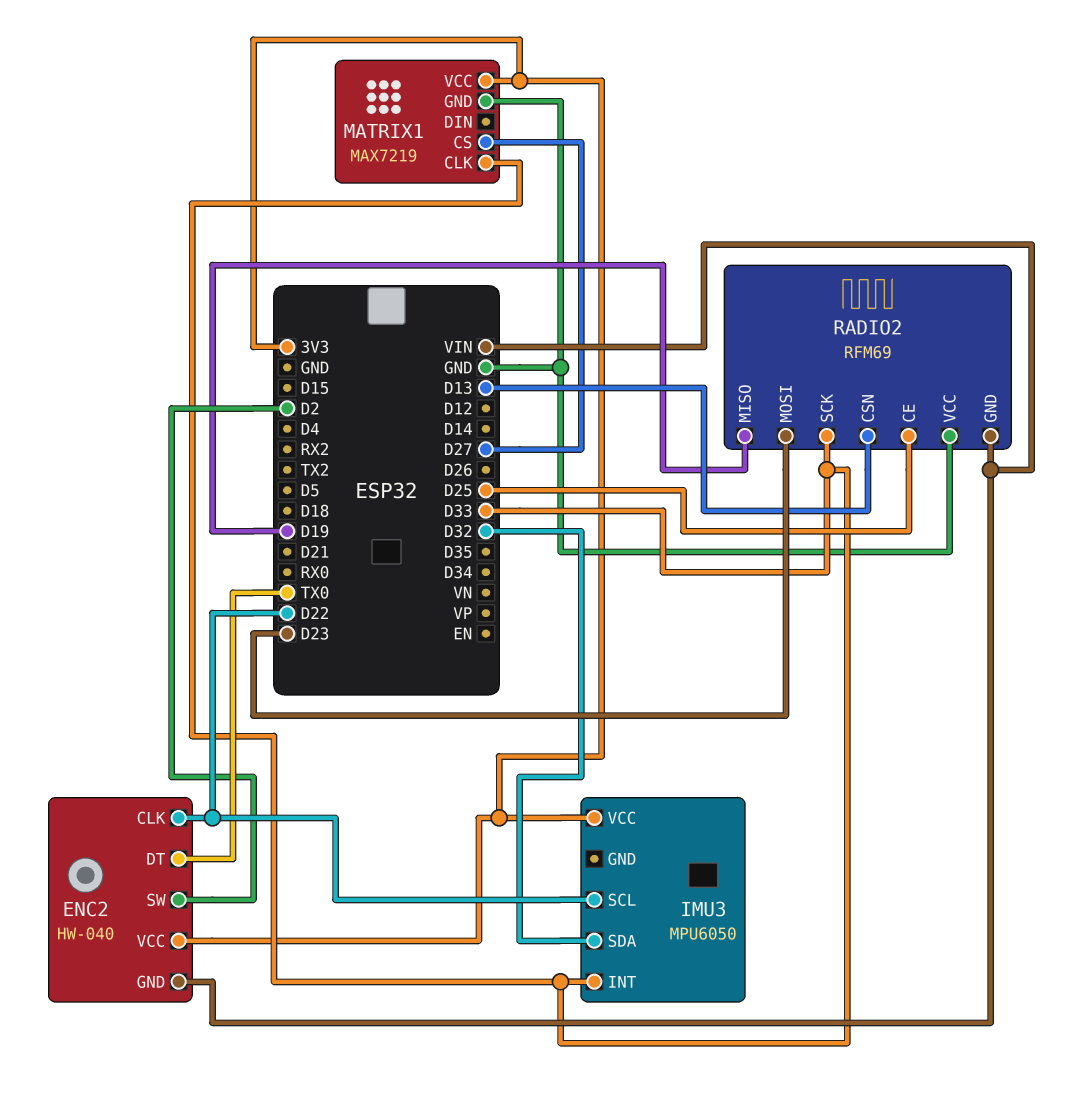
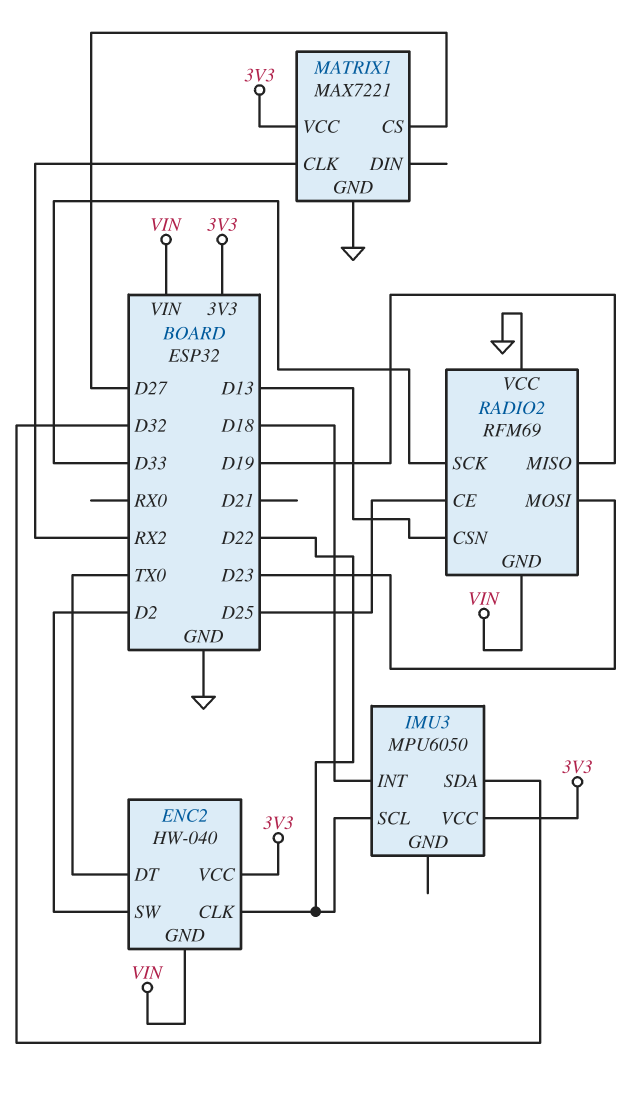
IMU3 pin INT: D33 -> D18
MATRIX1: MAX7219 -> MAX7221
MATRIX1 pin CLK: D33 -> RX2

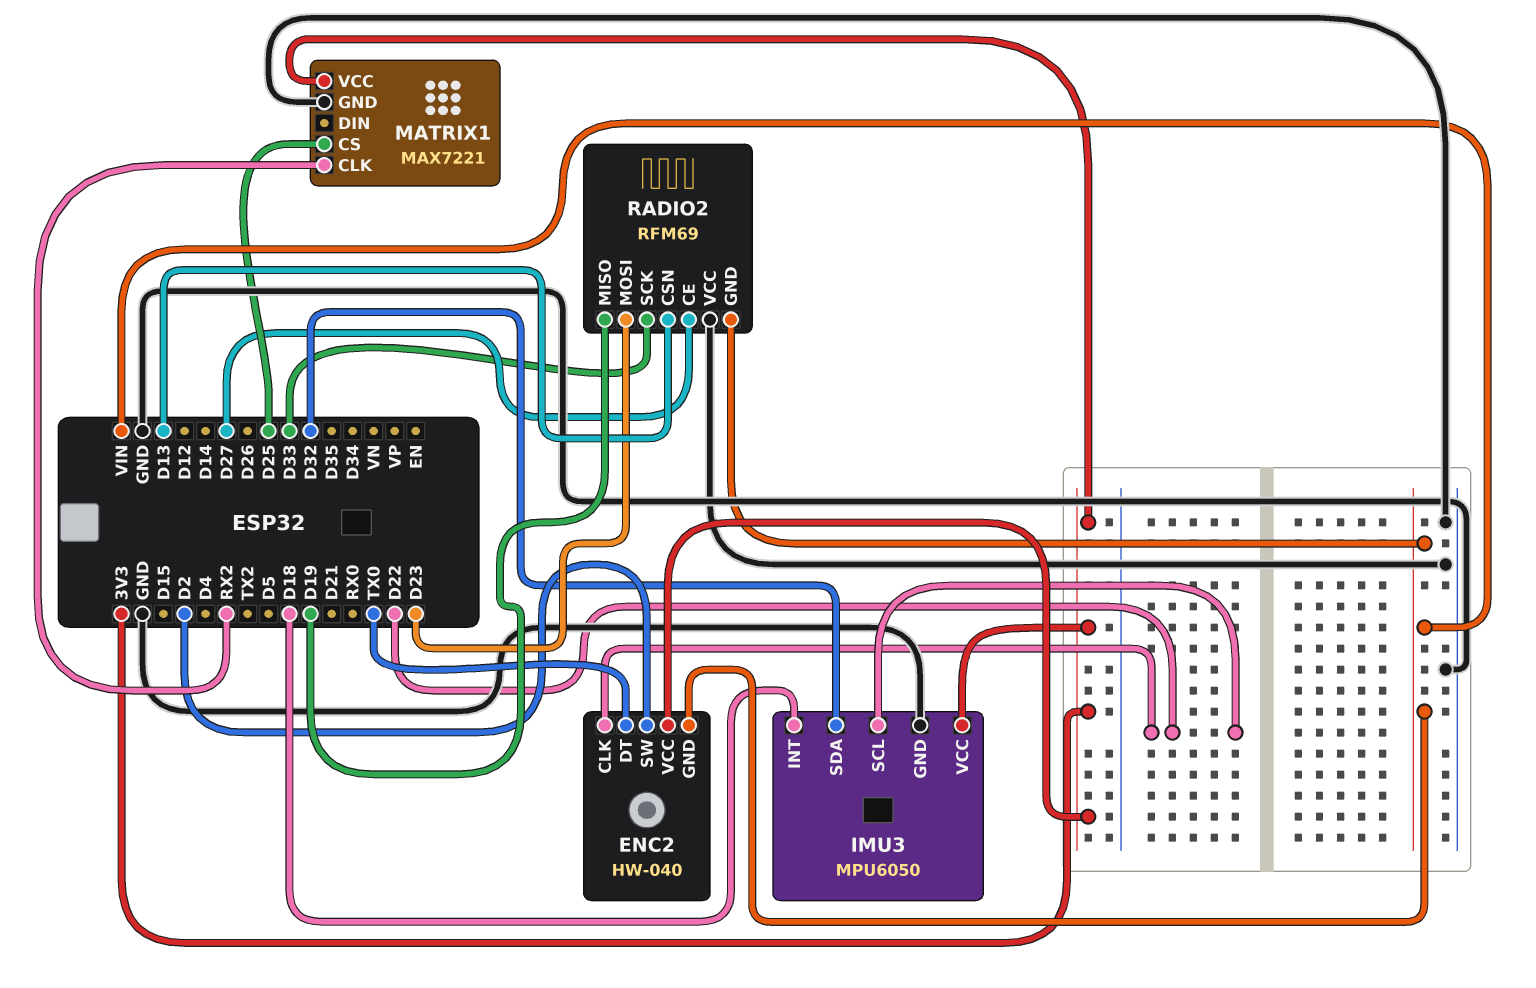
IMU3 pin GND: none -> GND
MATRIX1 pin CS: D27 -> D25
RADIO2 pin CE: D25 -> D27

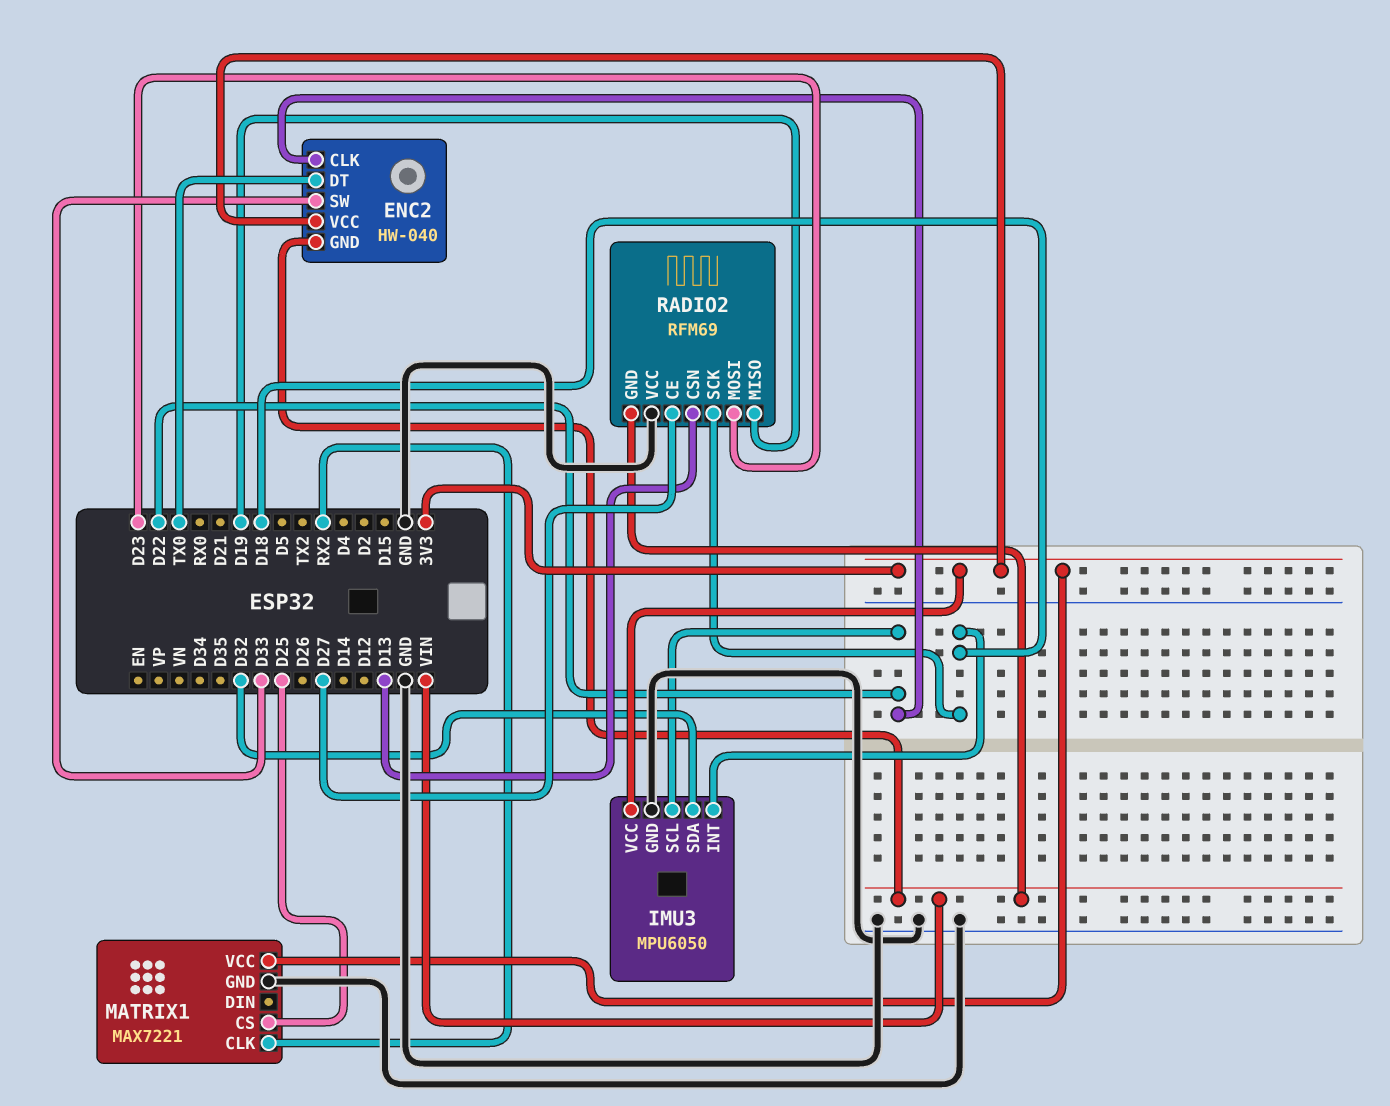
ENC2 pin SW: D2 -> D33
RADIO2 pin SCK: D33 -> D18

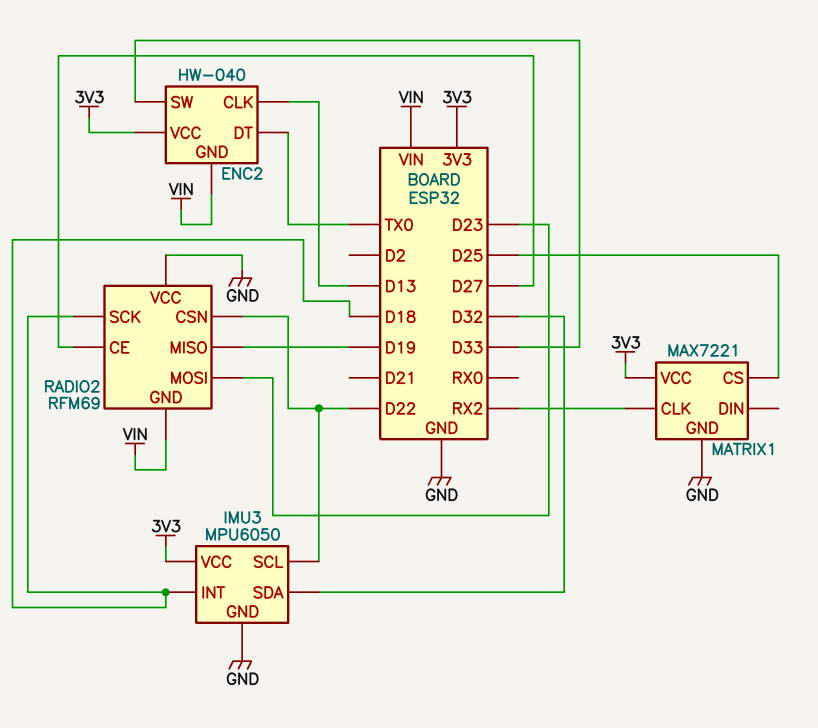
ENC2 pin CLK: D22 -> D13
RADIO2 pin CSN: D13 -> D22

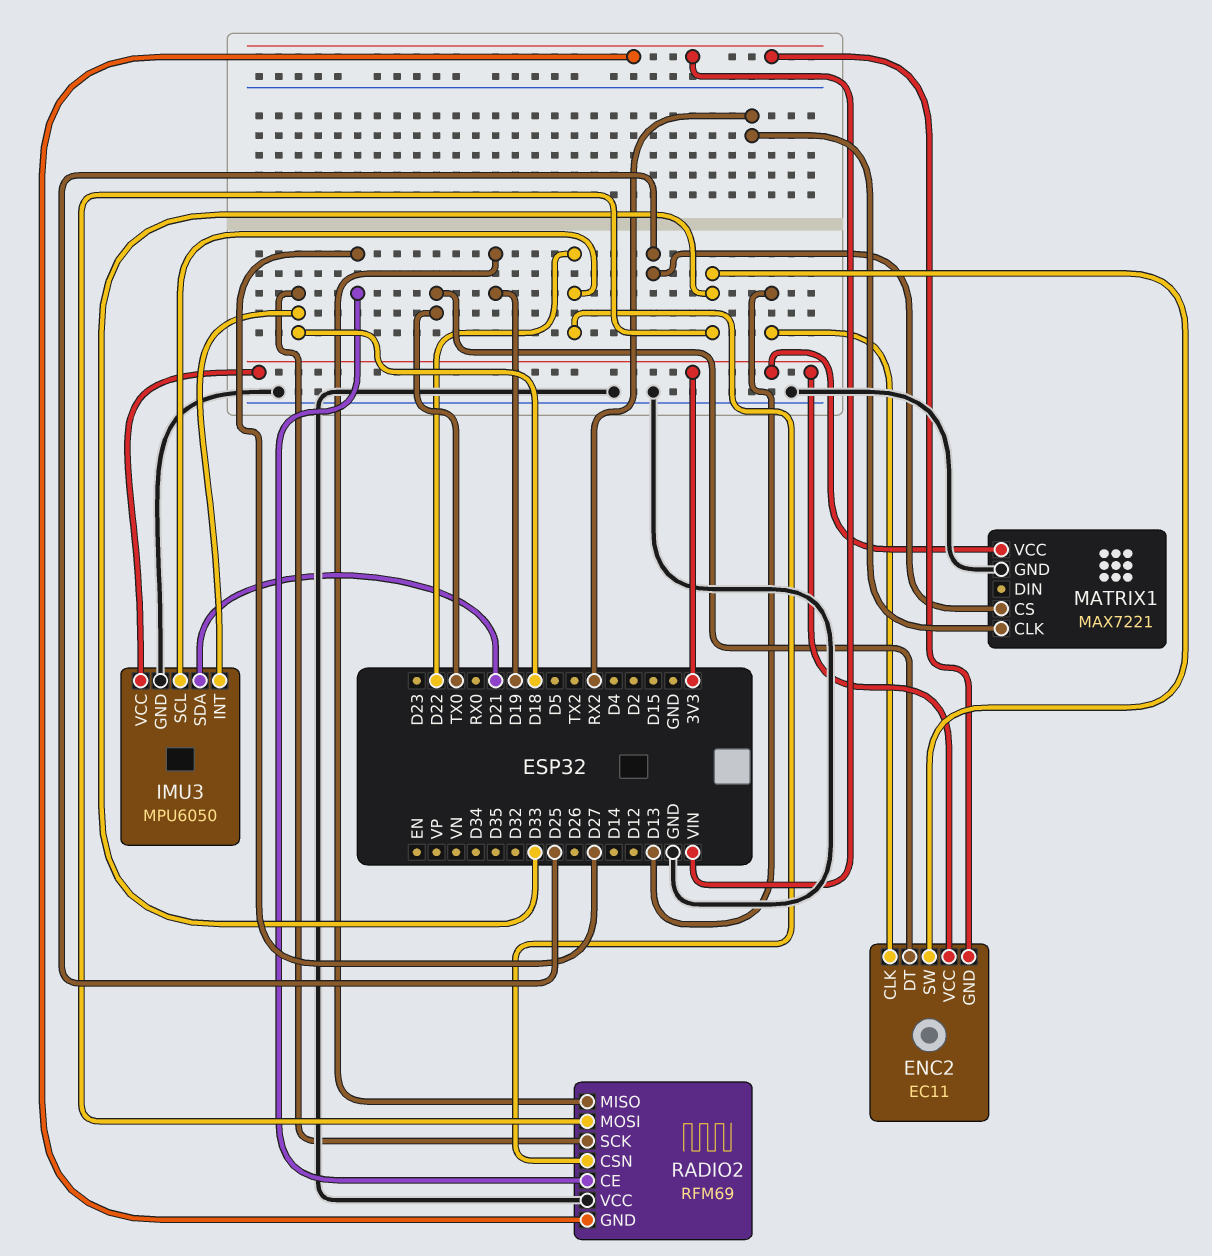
ENC2: HW-040 -> EC11
IMU3 pin SDA: D32 -> D21
RADIO2 pin MOSI: D23 -> D33

